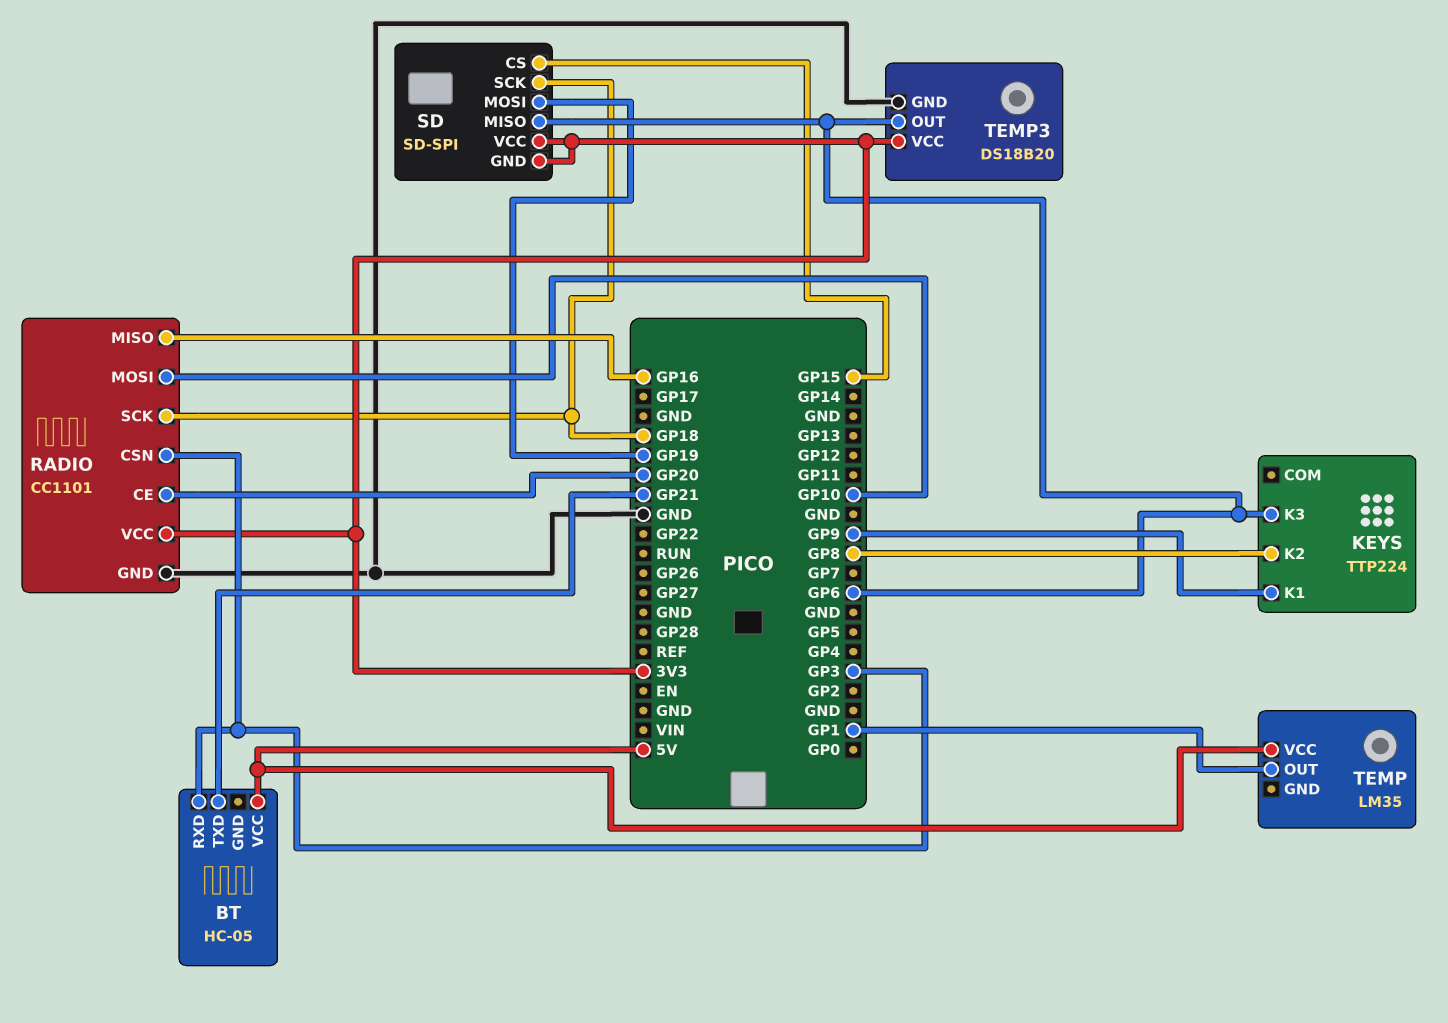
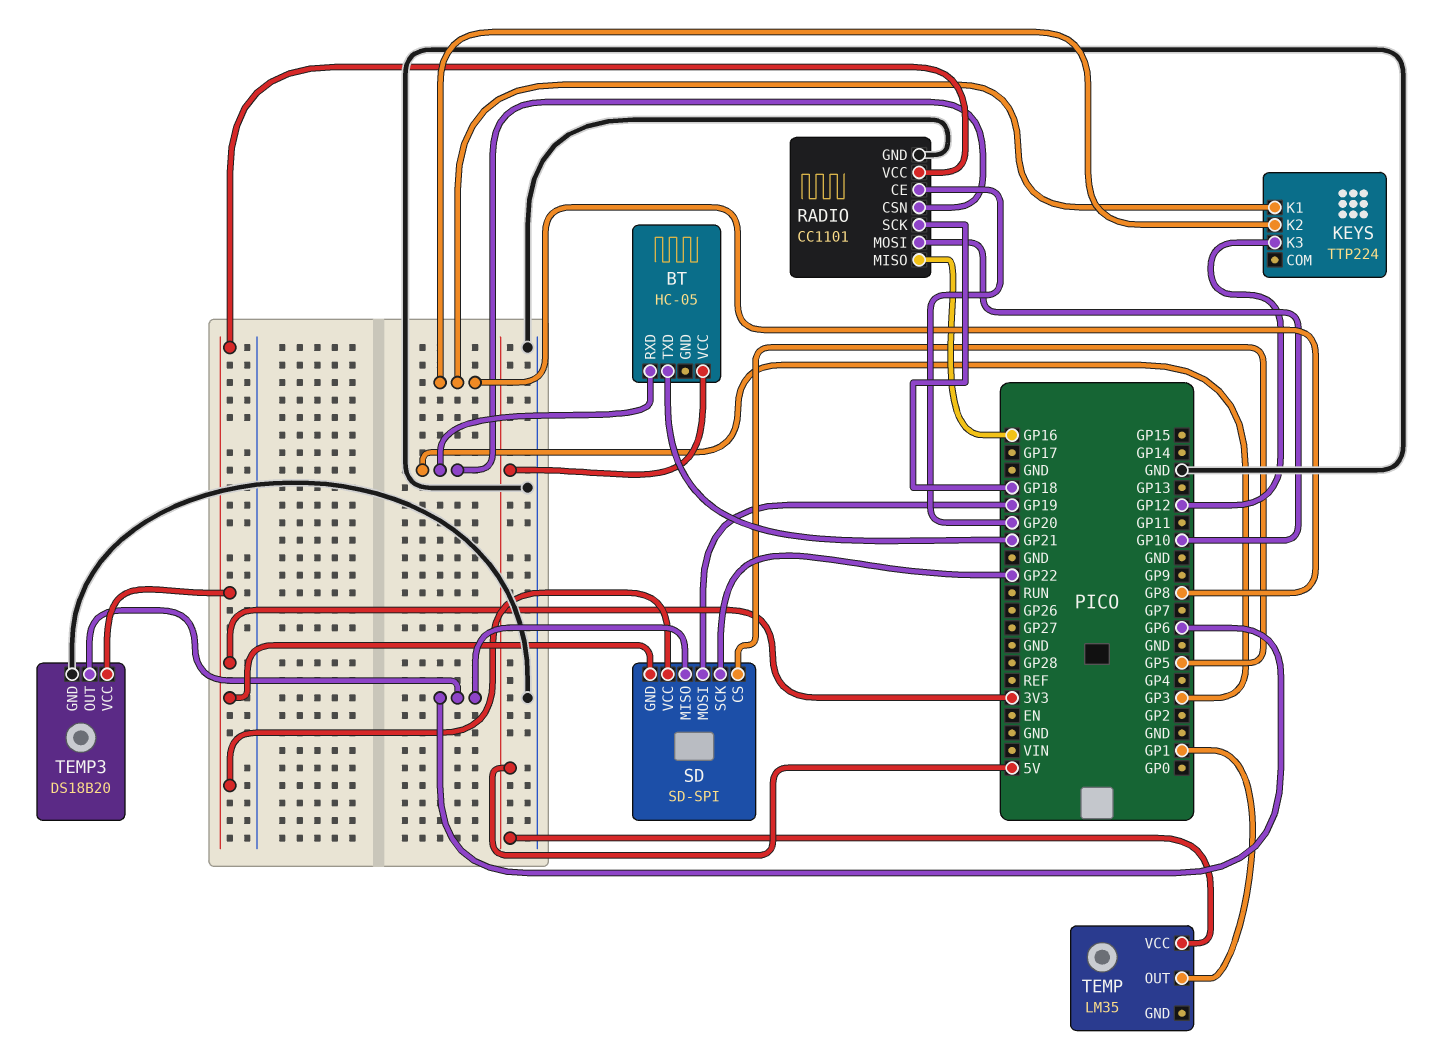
KEYS pin K1: GP9 -> GP8
KEYS pin K3: GP6 -> GP12
SD pin CS: GP15 -> GP5
SD pin SCK: GP18 -> GP22

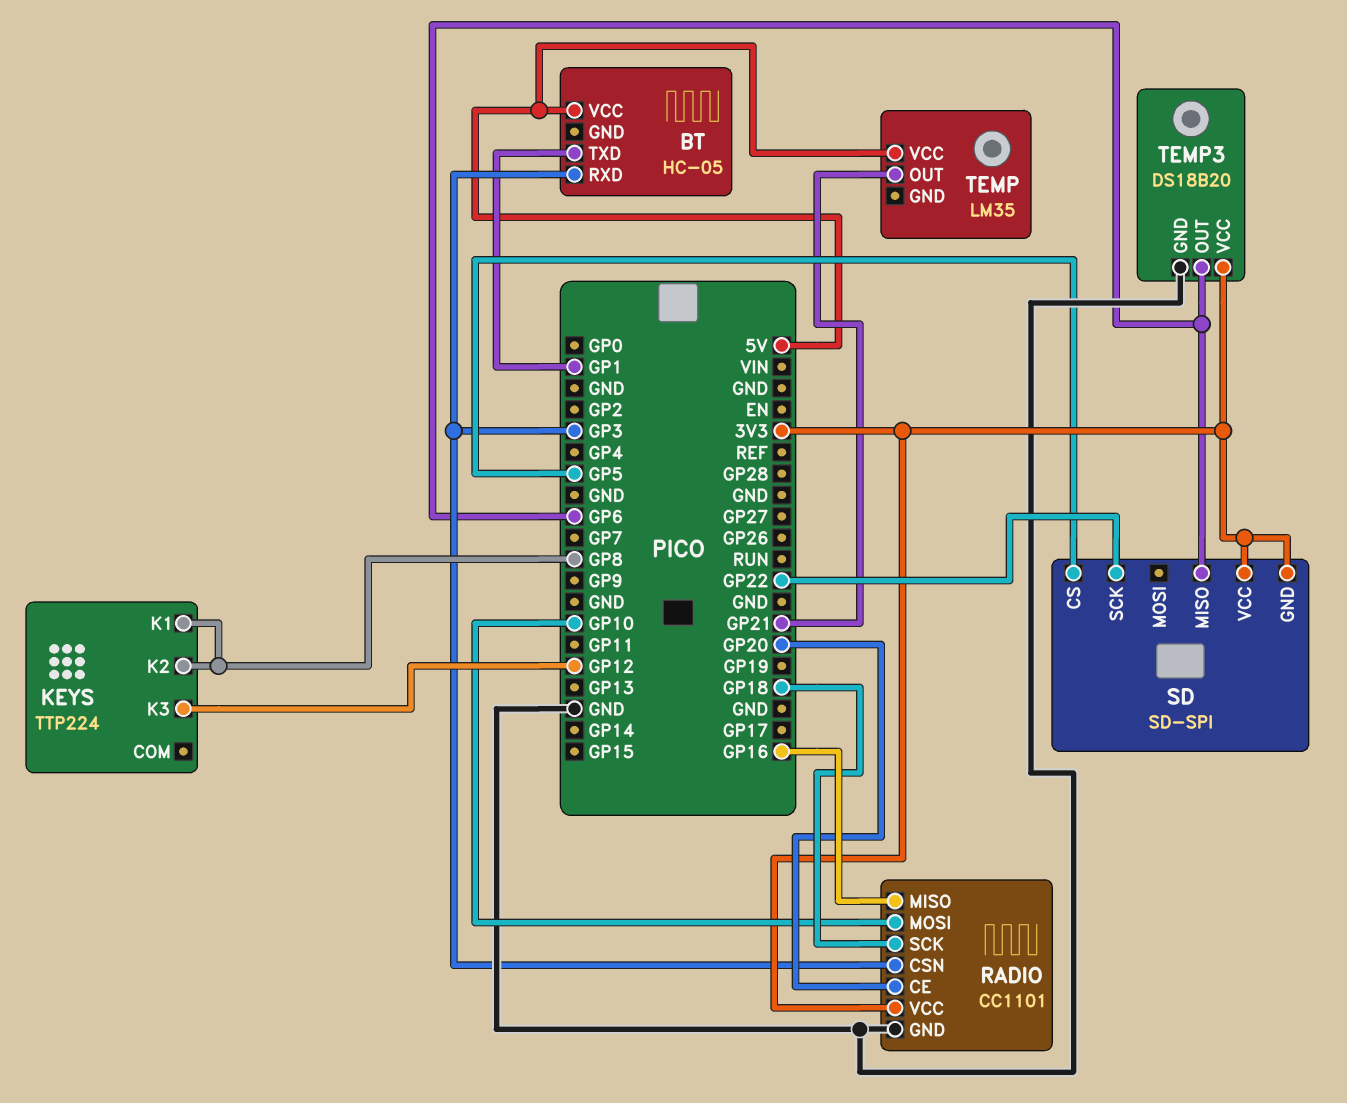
BT pin TXD: GP21 -> GP1
SD pin MOSI: GP19 -> none
TEMP pin OUT: GP1 -> GP21

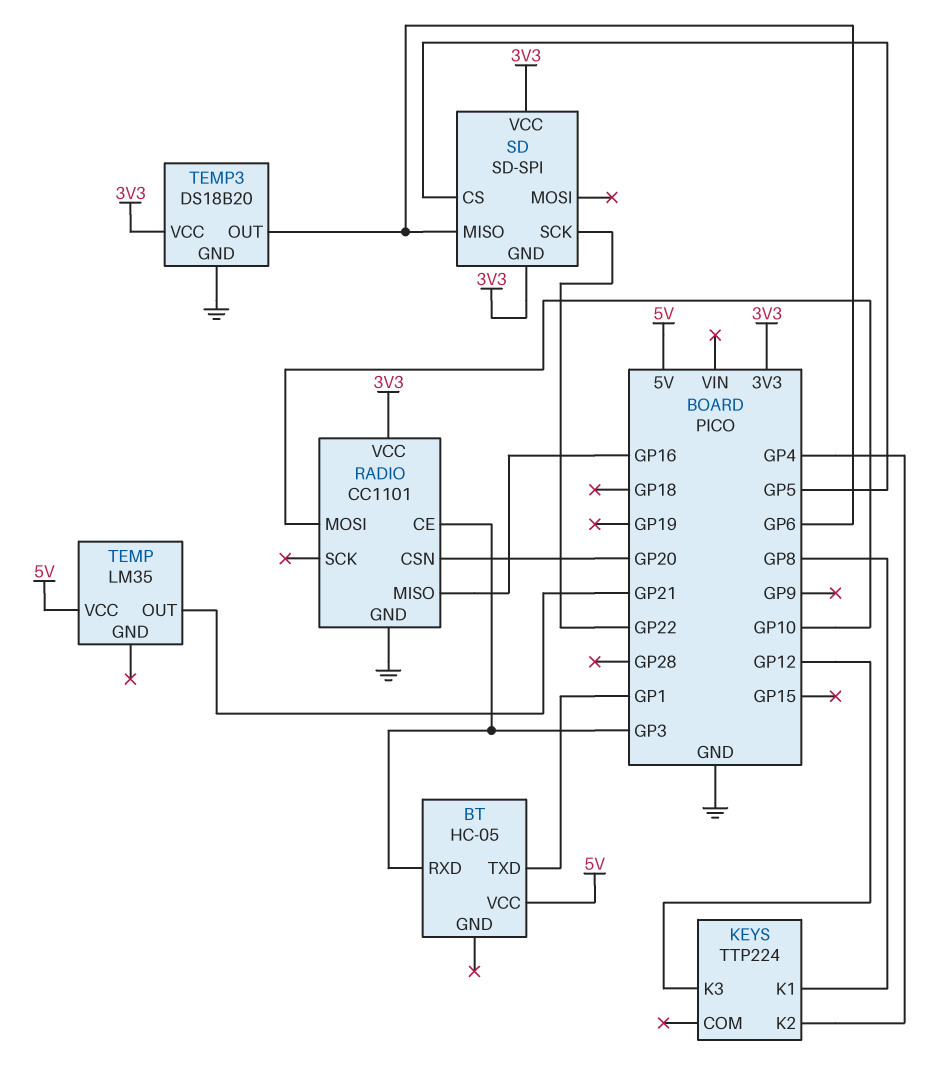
KEYS pin K2: GP8 -> GP4
RADIO pin CE: GP20 -> GP3
RADIO pin CSN: GP3 -> GP20
RADIO pin SCK: GP18 -> none

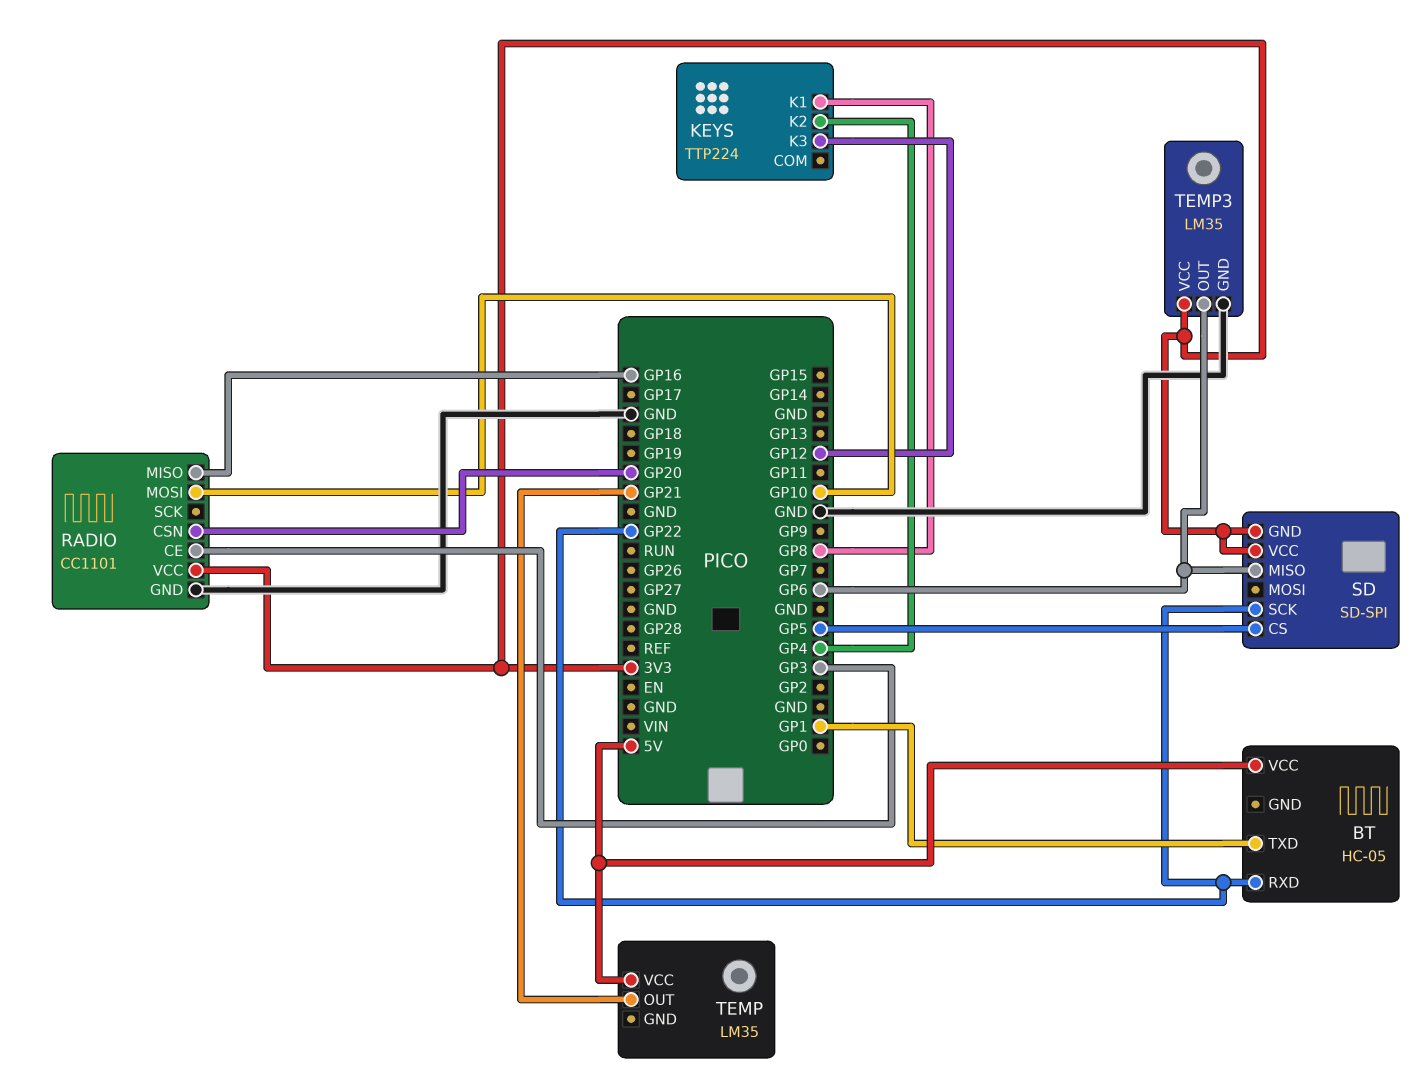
BT pin RXD: GP3 -> GP22
TEMP3: DS18B20 -> LM35

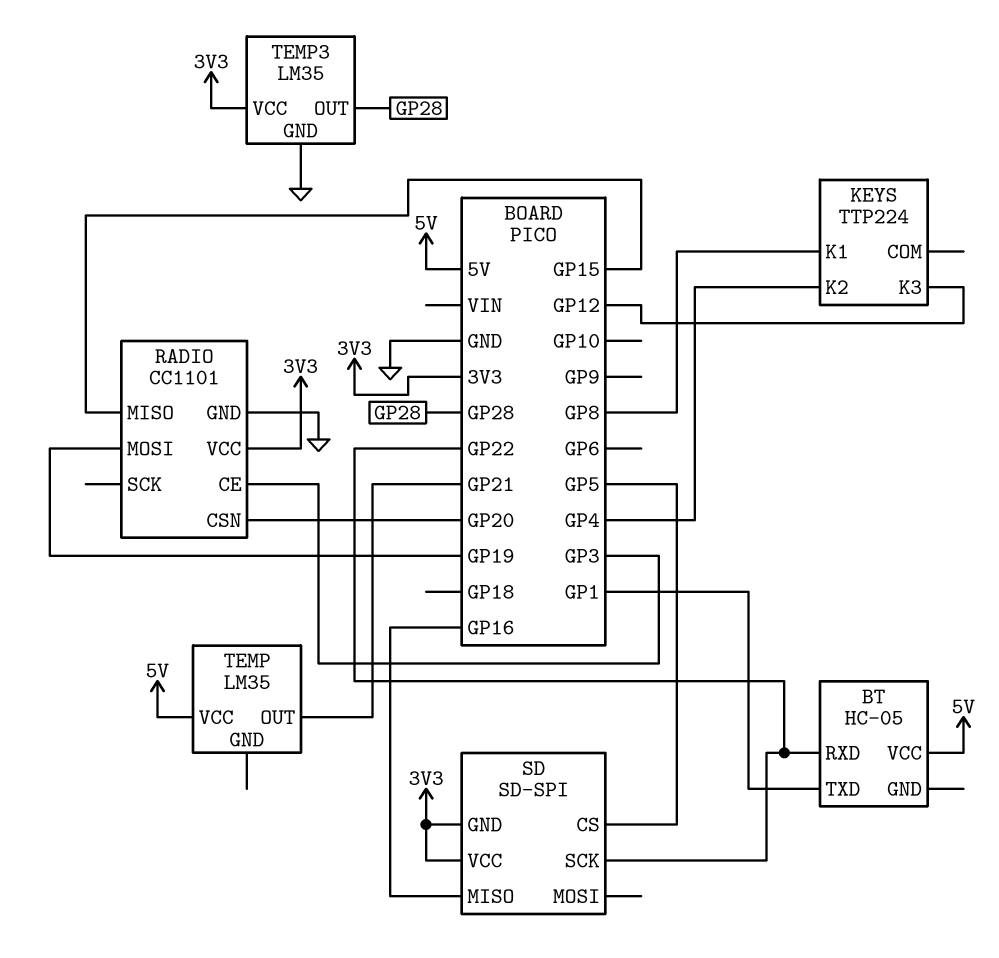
RADIO pin MISO: GP16 -> GP15
RADIO pin MOSI: GP10 -> GP19
SD pin MISO: GP6 -> GP16
TEMP3 pin OUT: GP6 -> GP28

